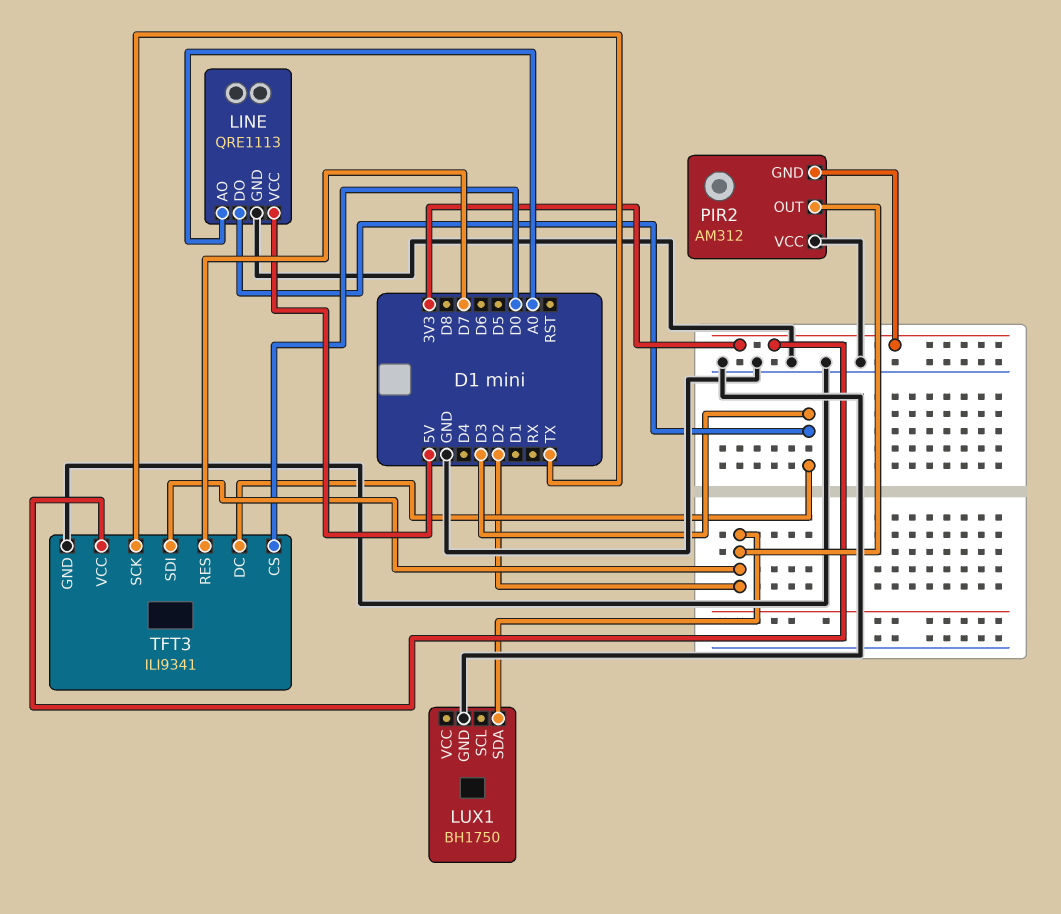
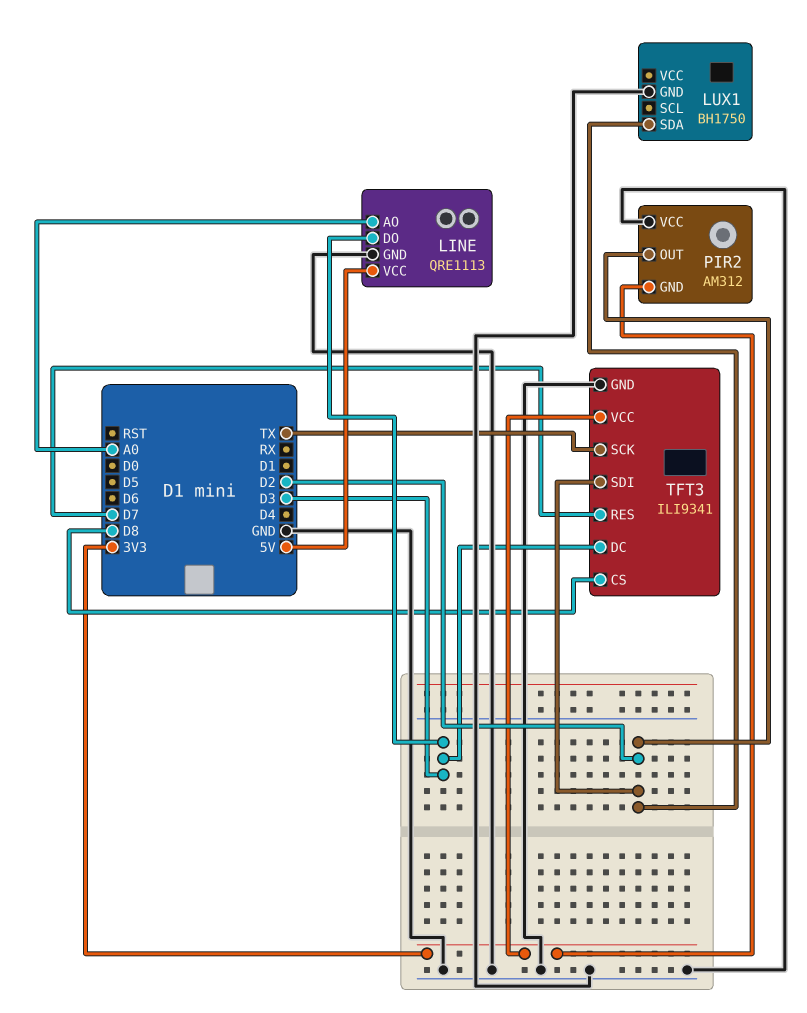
TFT3 pin CS: D0 -> D8

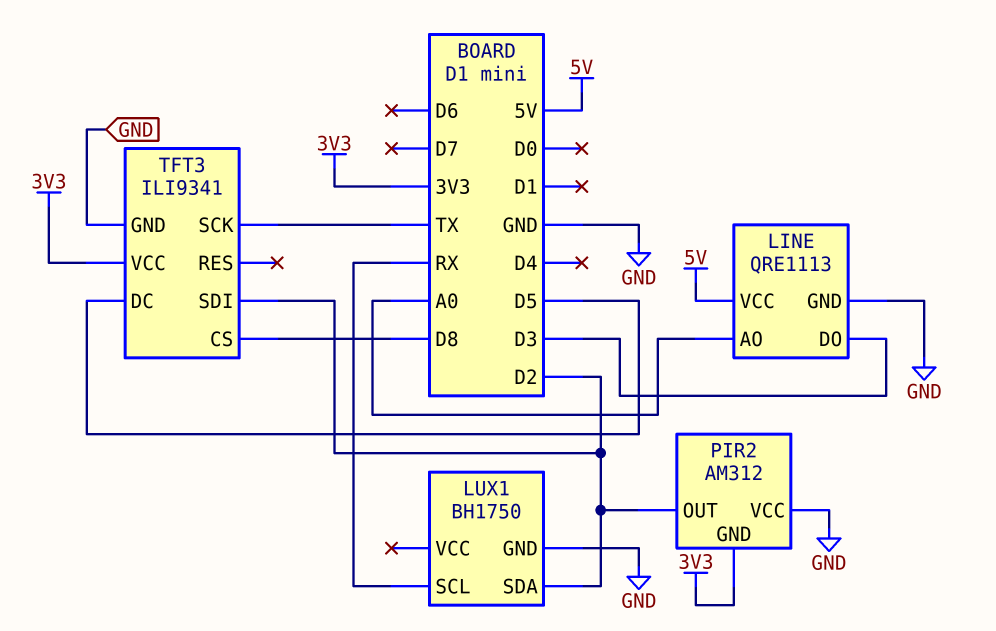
LUX1 pin SCL: none -> RX
TFT3 pin DC: D3 -> D5
TFT3 pin RES: D7 -> none

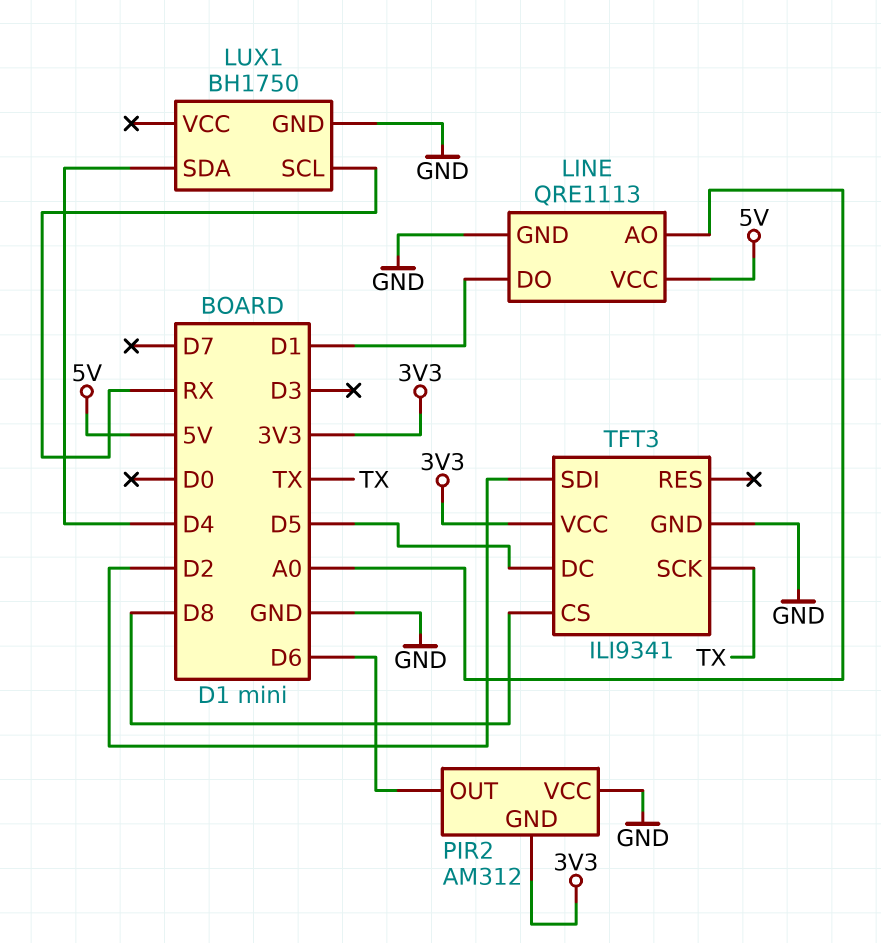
LINE pin DO: D3 -> D1
LUX1 pin SDA: D2 -> D4
PIR2 pin OUT: D2 -> D6

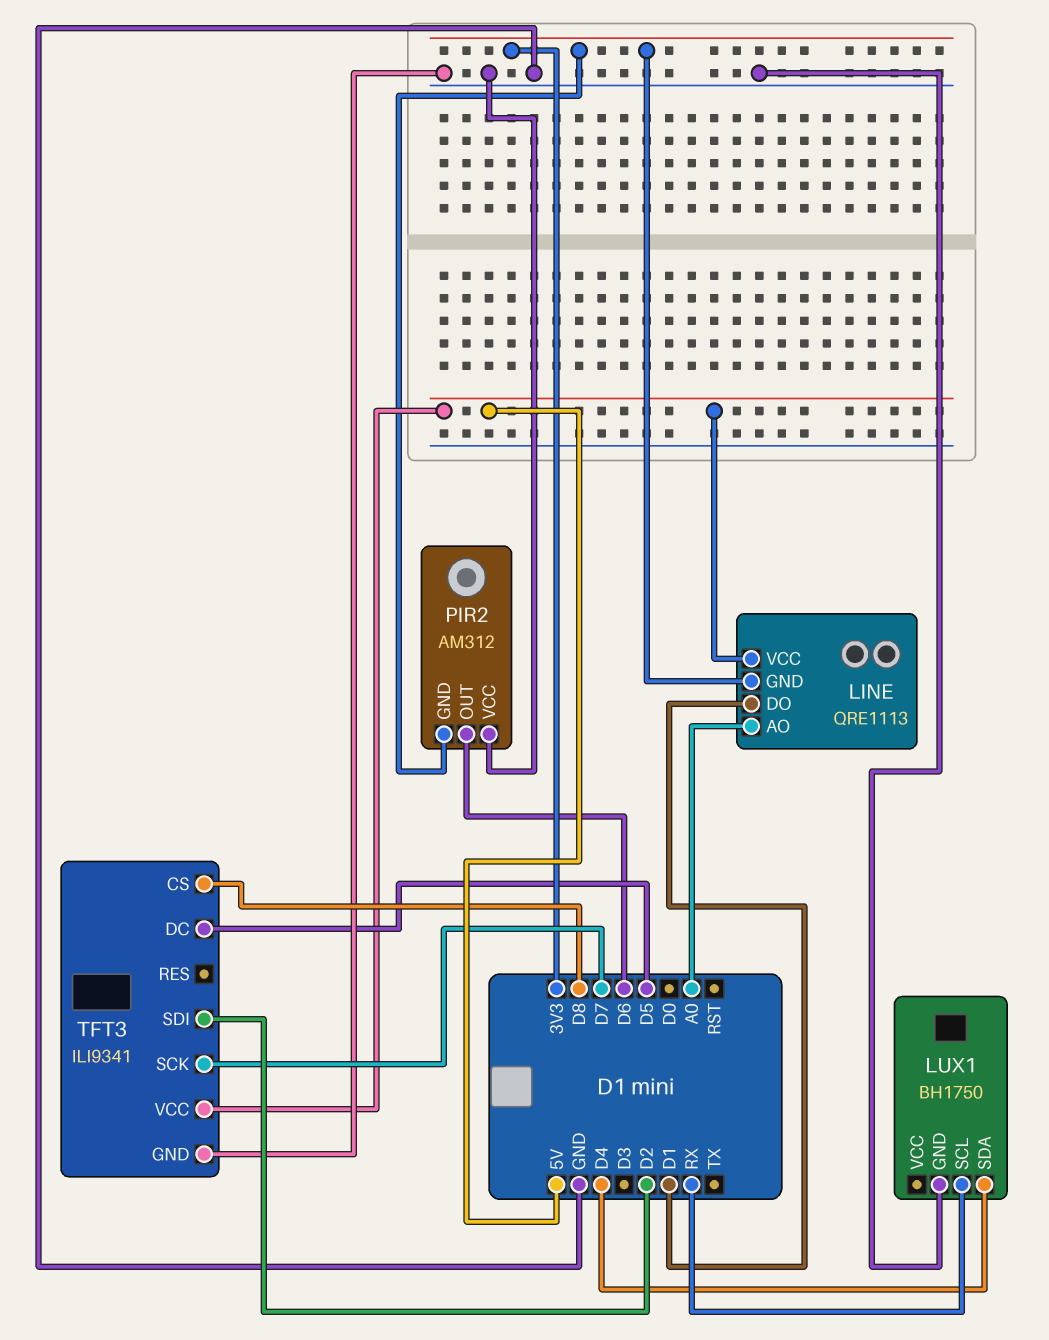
LINE pin GND: GND -> 3V3
TFT3 pin SCK: TX -> D7
TFT3 pin VCC: 3V3 -> 5V

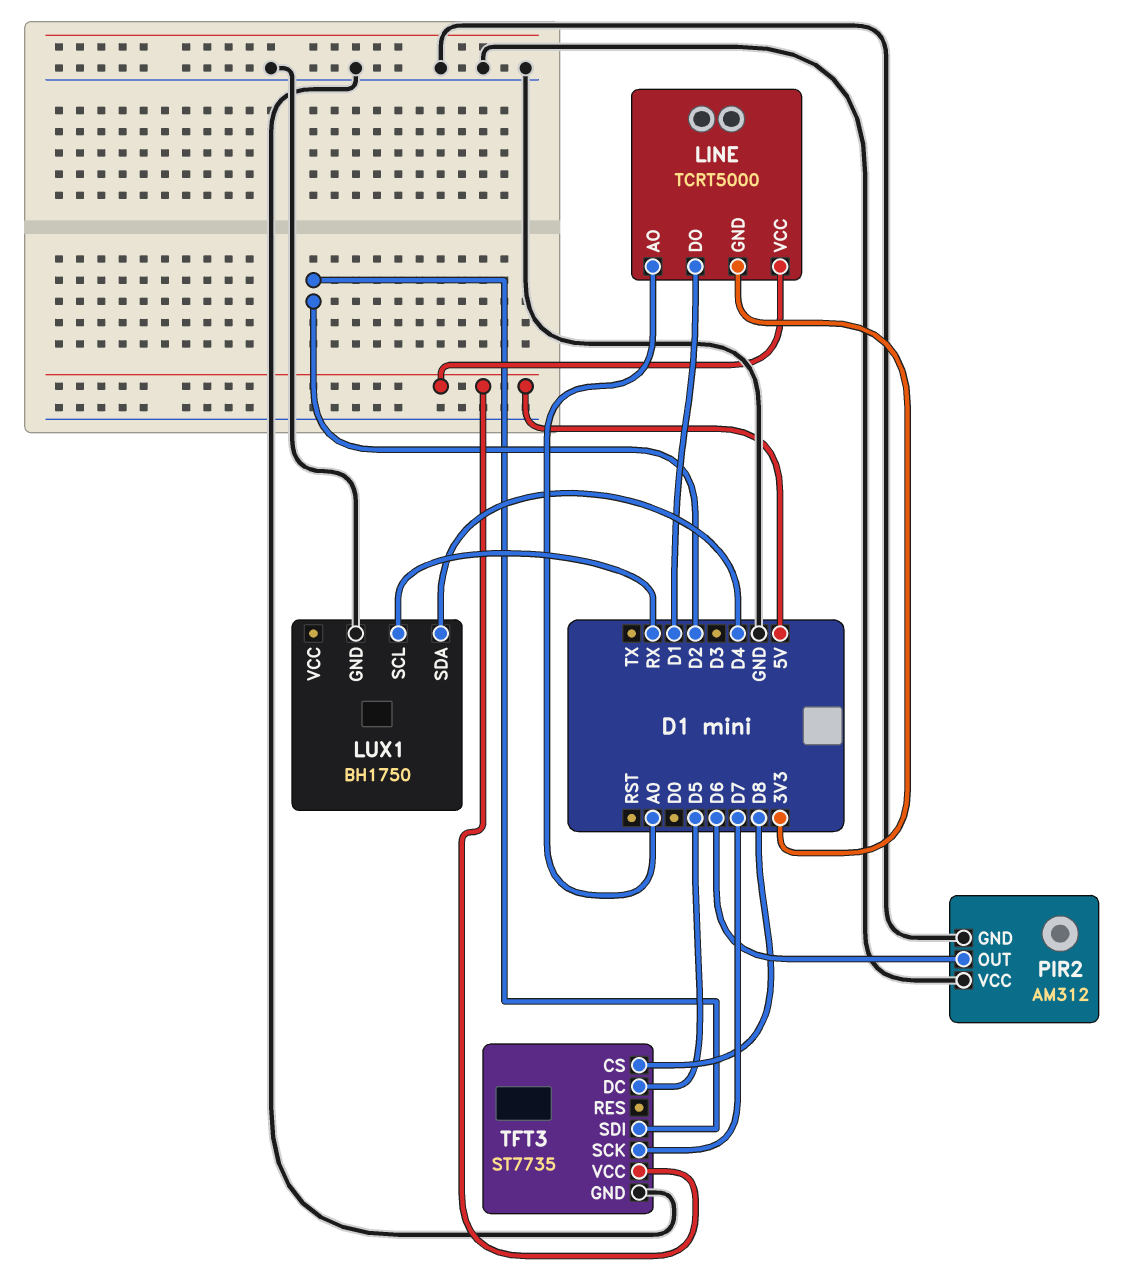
LINE: QRE1113 -> TCRT5000
PIR2 pin GND: 3V3 -> GND
TFT3: ILI9341 -> ST7735

